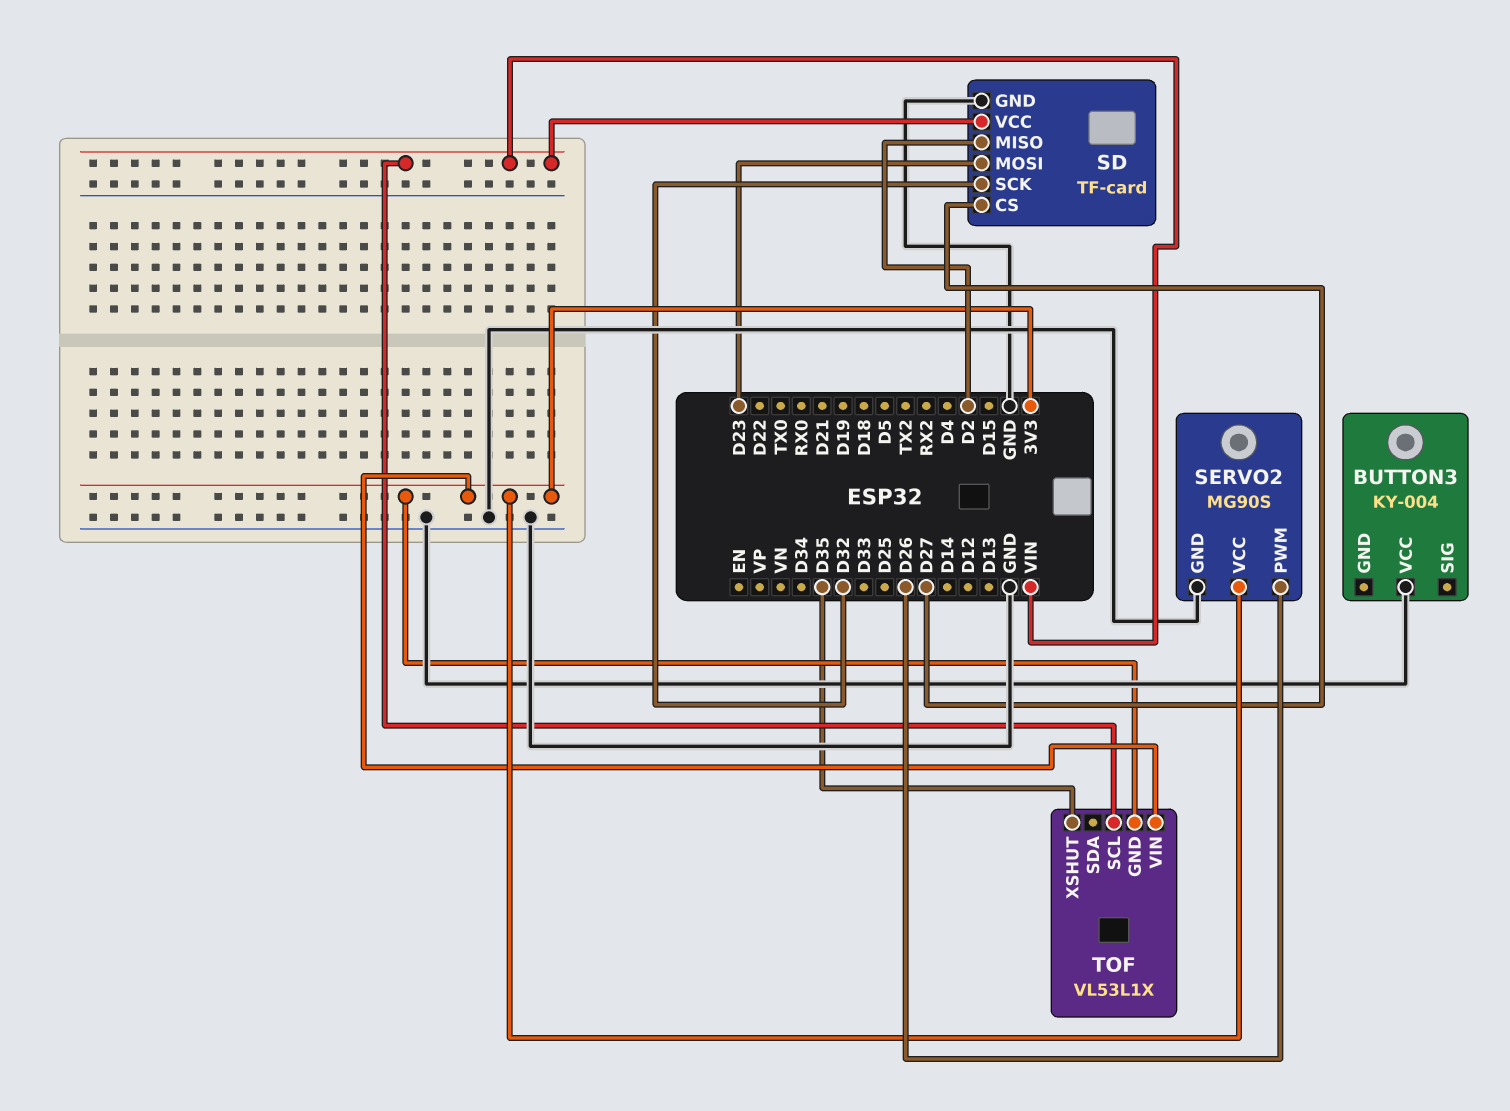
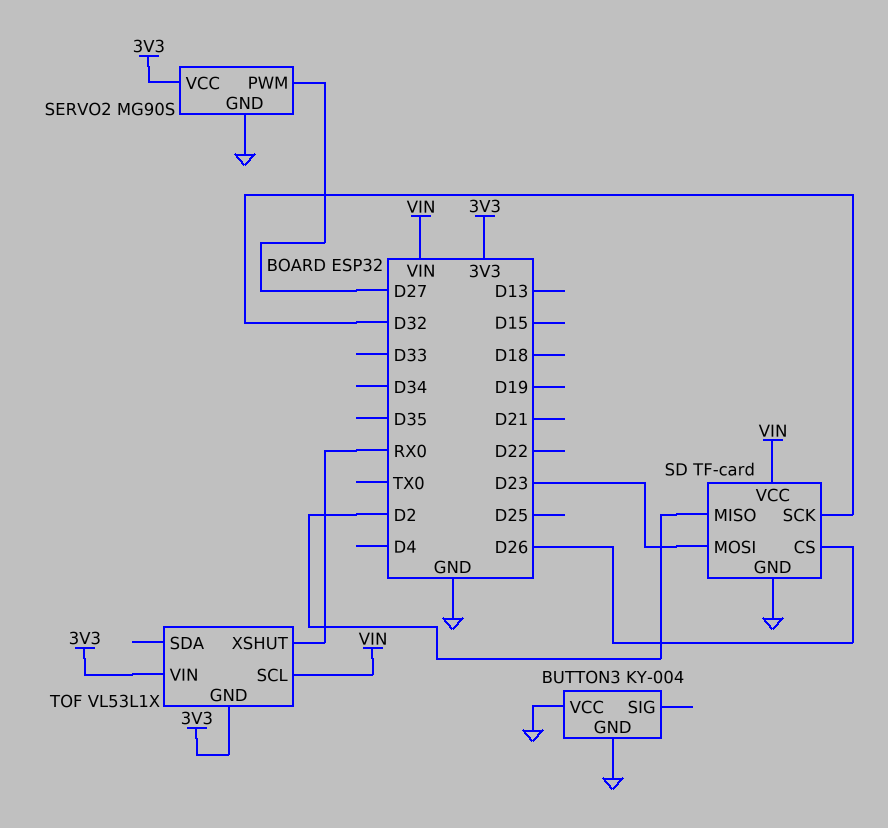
BUTTON3 pin GND: none -> GND
SD pin CS: D27 -> D26
SERVO2 pin PWM: D26 -> D27
TOF pin XSHUT: D35 -> RX0

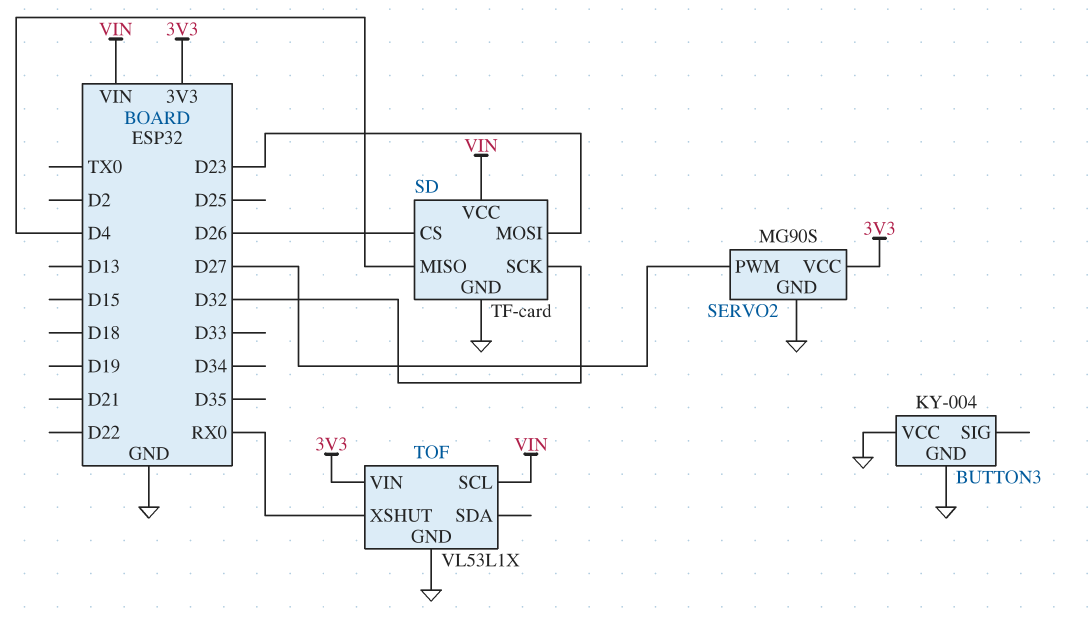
SD pin MISO: D2 -> D4
TOF pin GND: 3V3 -> GND

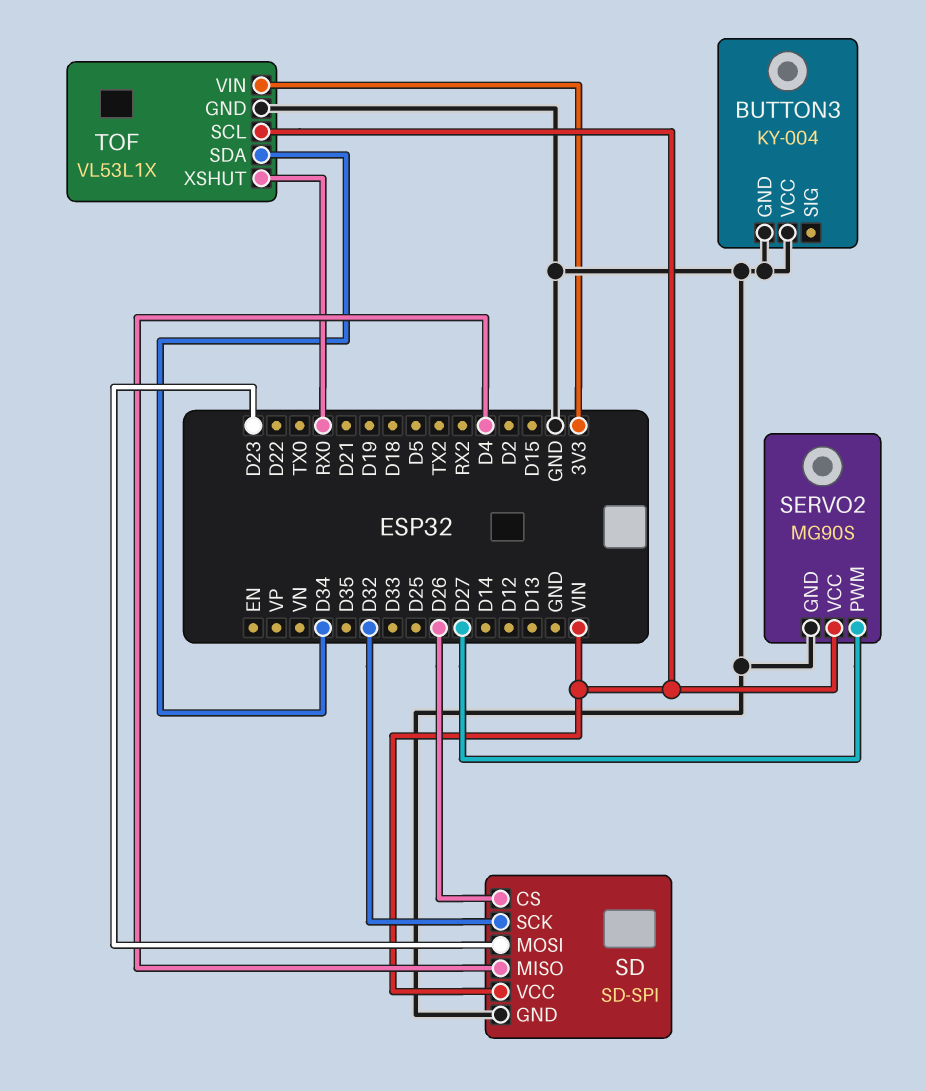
SD: TF-card -> SD-SPI
SERVO2 pin VCC: 3V3 -> VIN
TOF pin SDA: none -> D34

